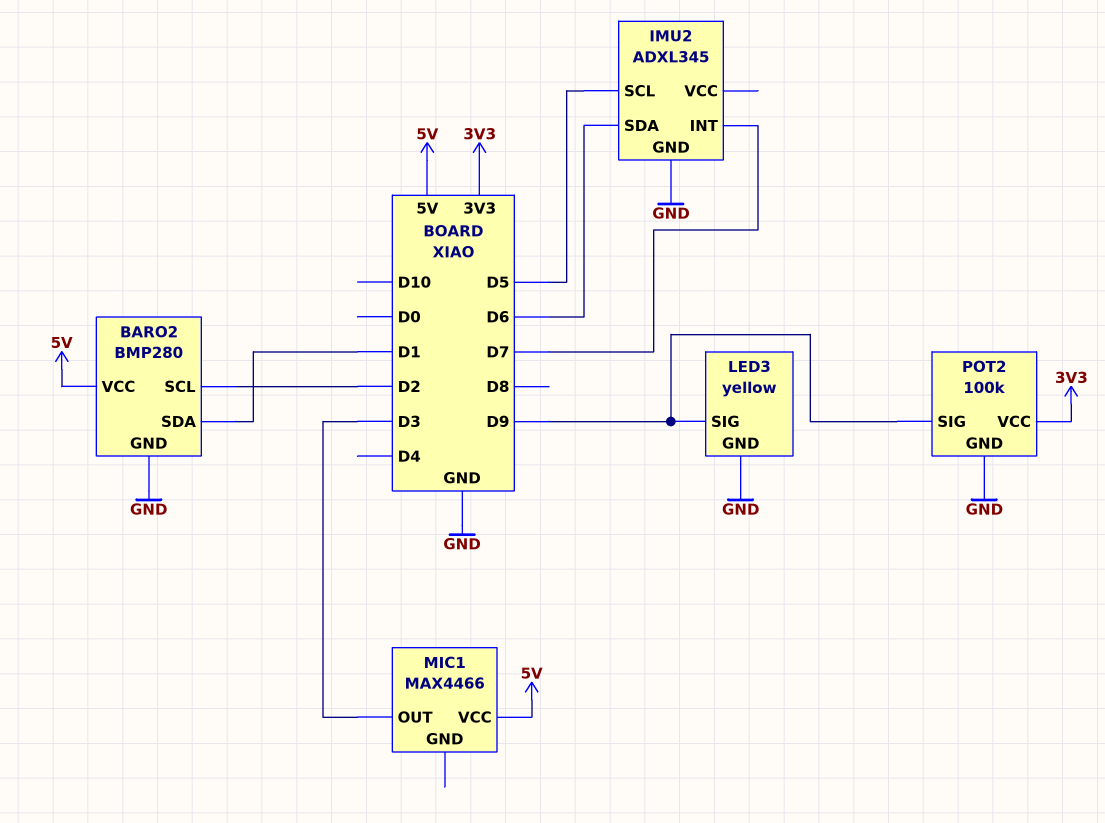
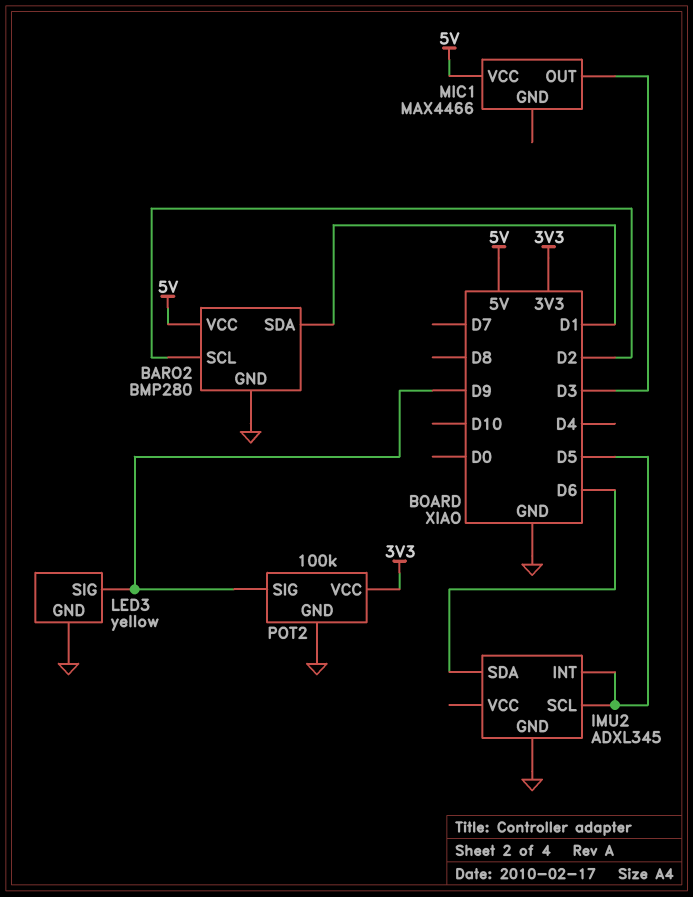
IMU2 pin INT: D7 -> D5

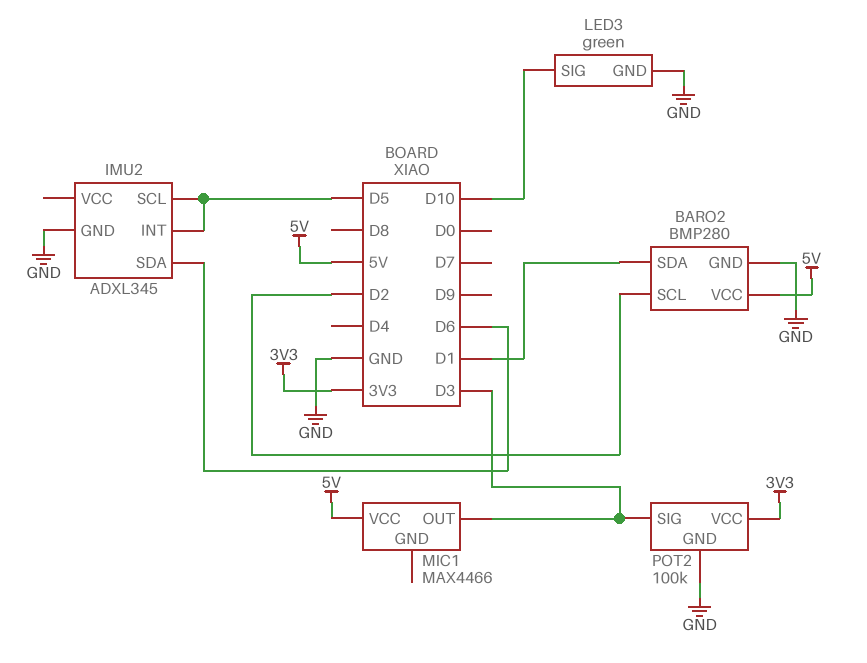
LED3: yellow -> green
LED3 pin SIG: D9 -> D10
POT2 pin SIG: D9 -> D3

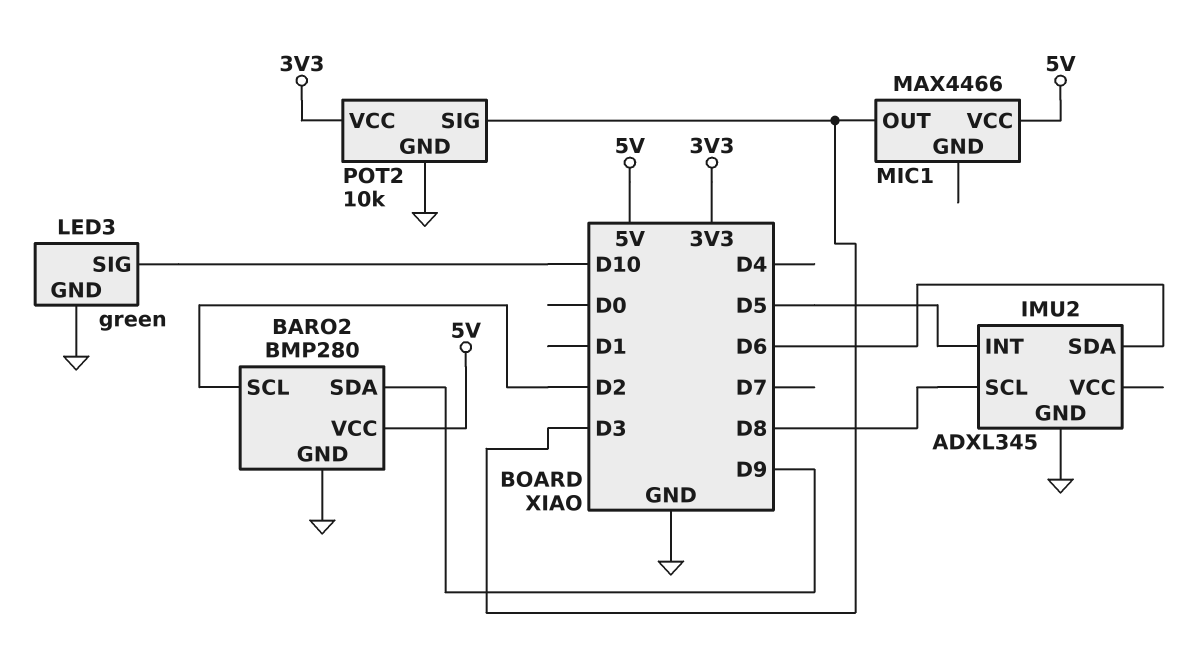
BARO2 pin SDA: D1 -> D9
IMU2 pin SCL: D5 -> D8
POT2: 100k -> 10k

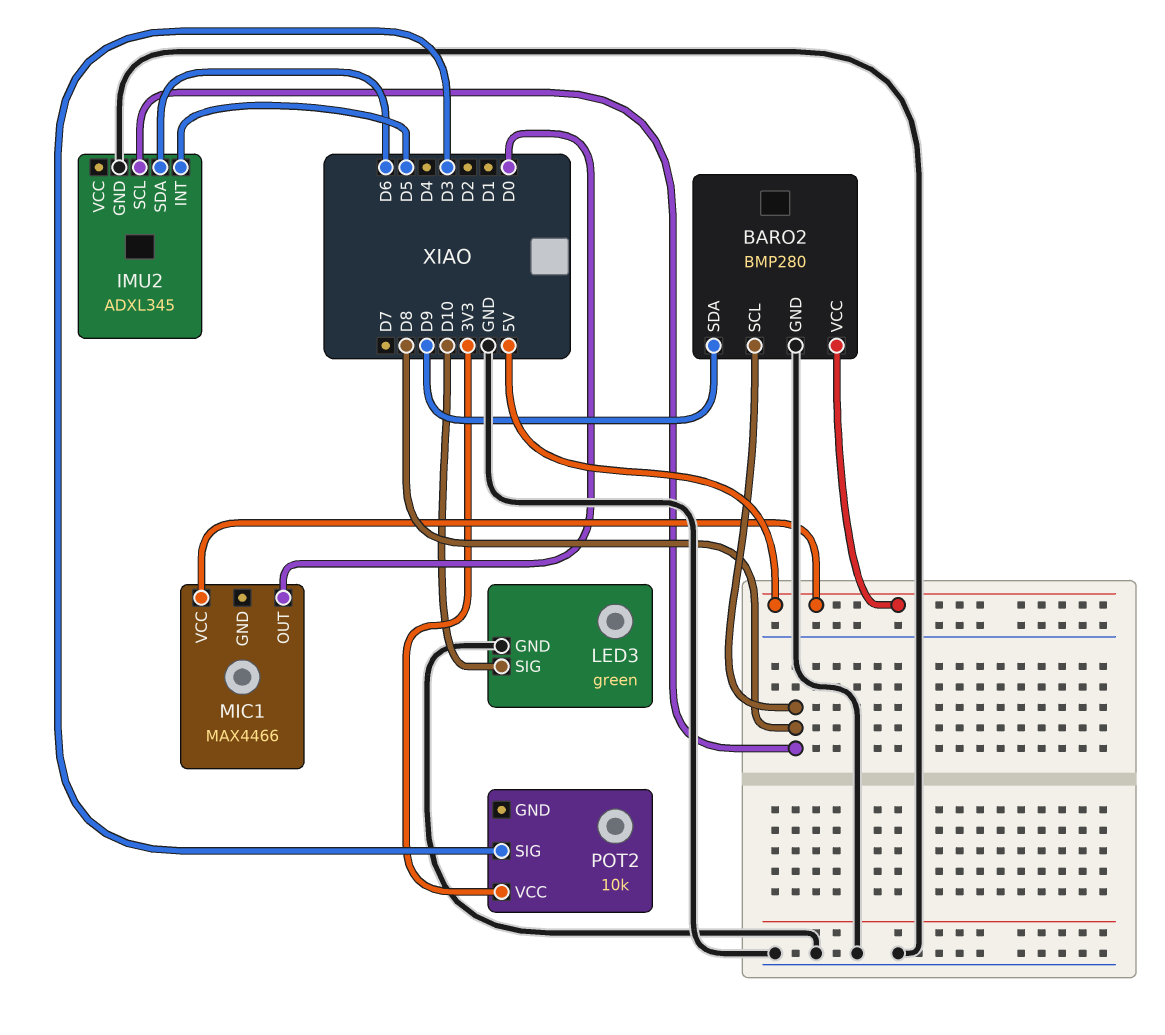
BARO2 pin SCL: D2 -> D8
MIC1 pin OUT: D3 -> D0
POT2 pin GND: GND -> none

